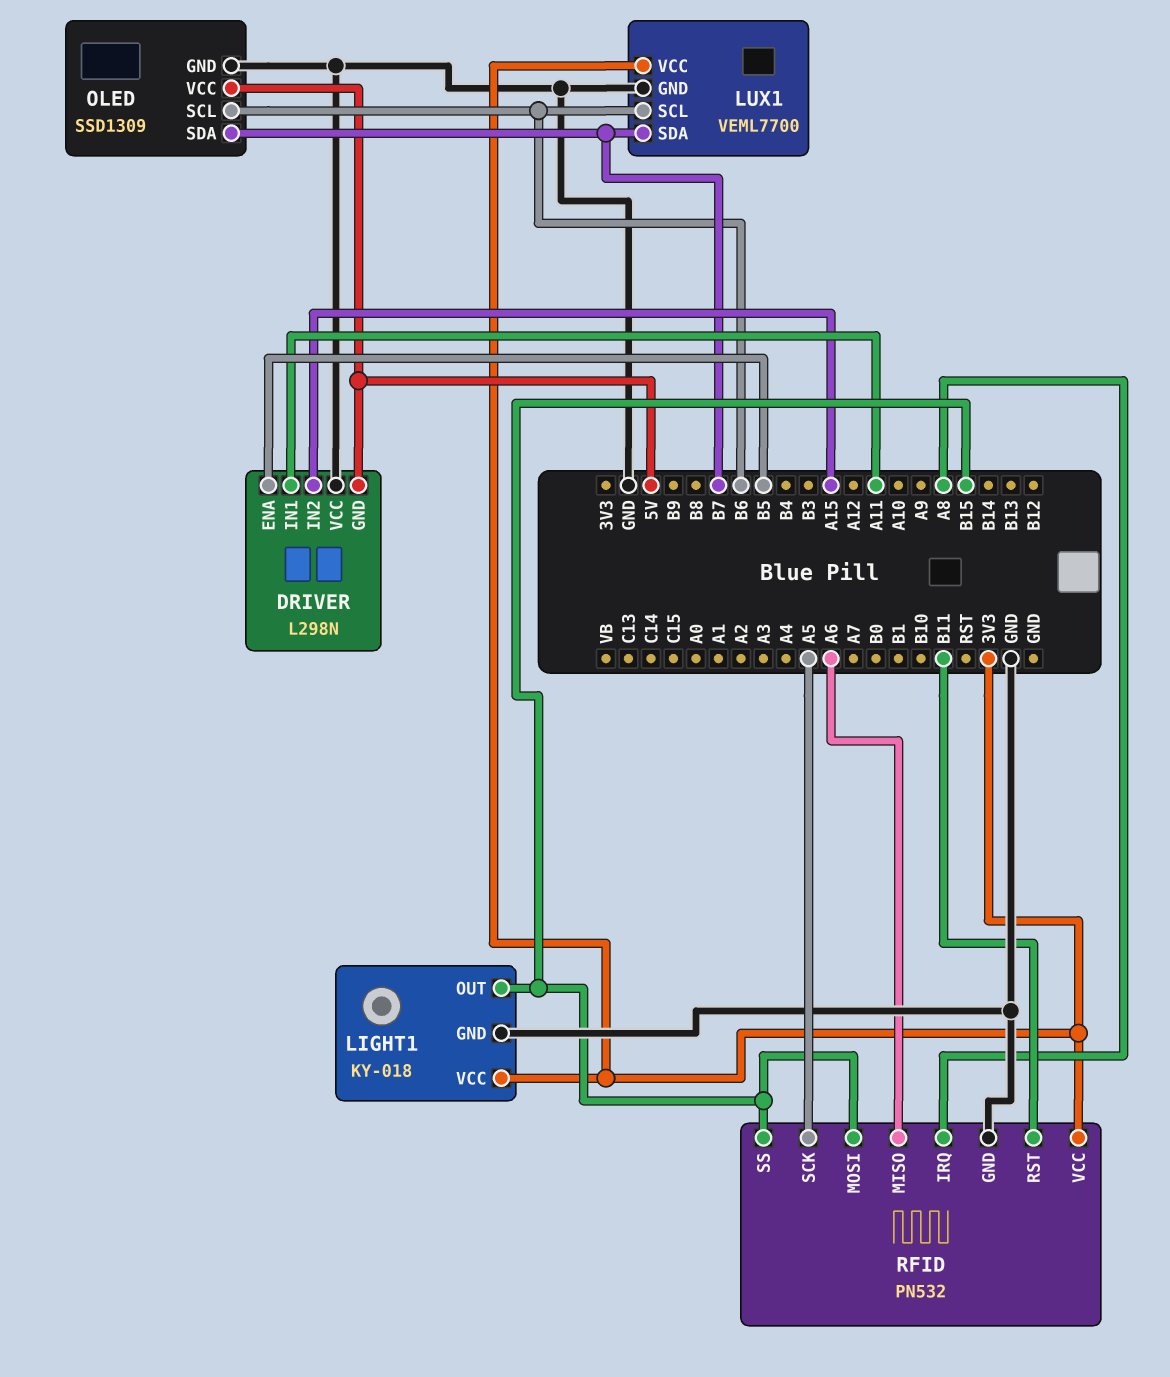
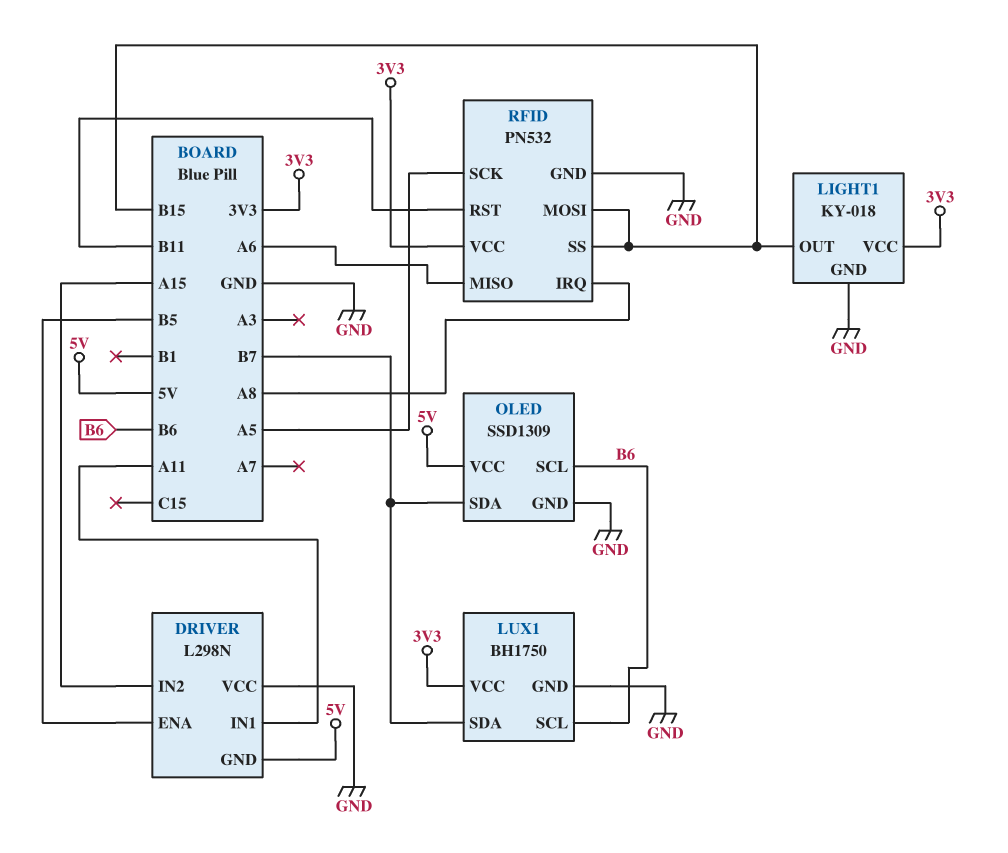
LUX1: VEML7700 -> BH1750

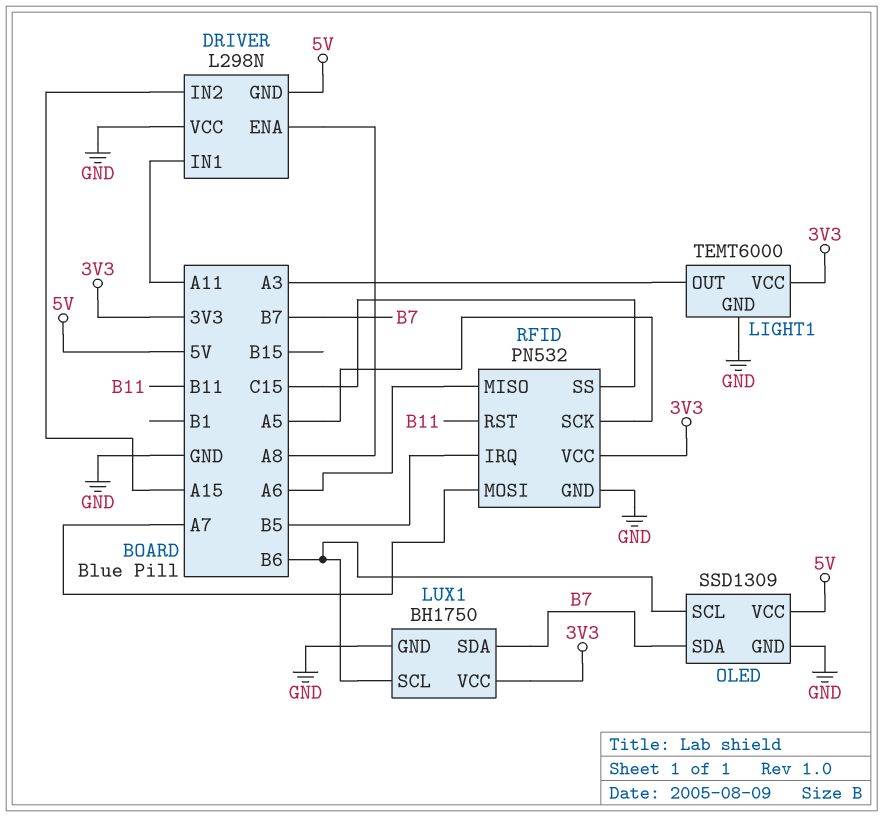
DRIVER pin ENA: B5 -> A8
LIGHT1: KY-018 -> TEMT6000
LIGHT1 pin OUT: B15 -> A3
RFID pin IRQ: A8 -> B5
RFID pin MOSI: B15 -> A7
RFID pin SS: B15 -> C15

